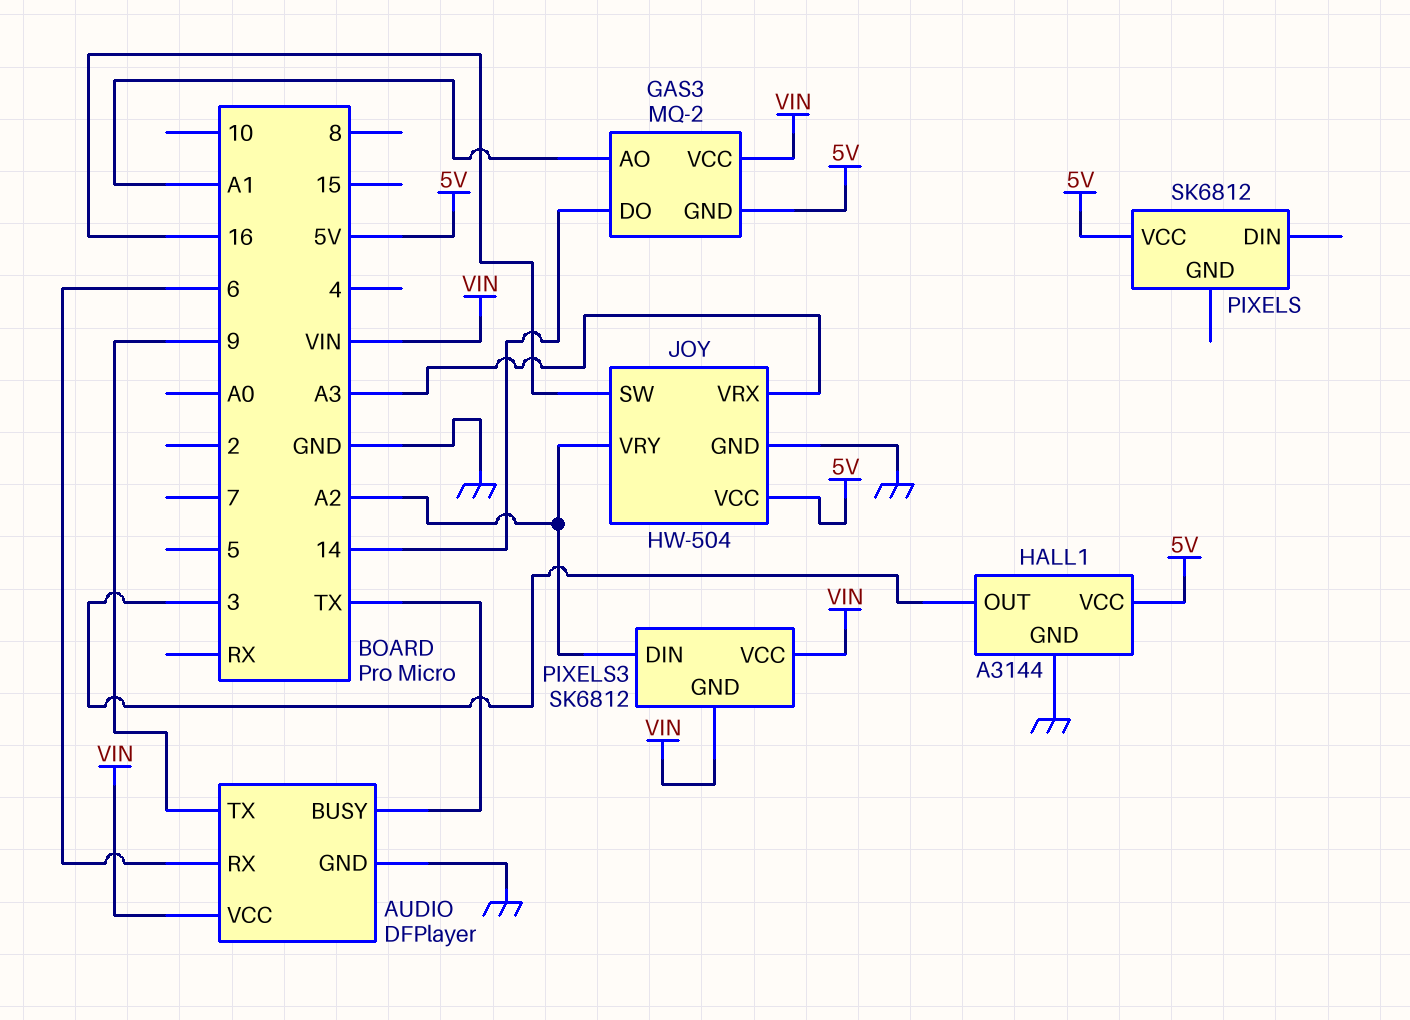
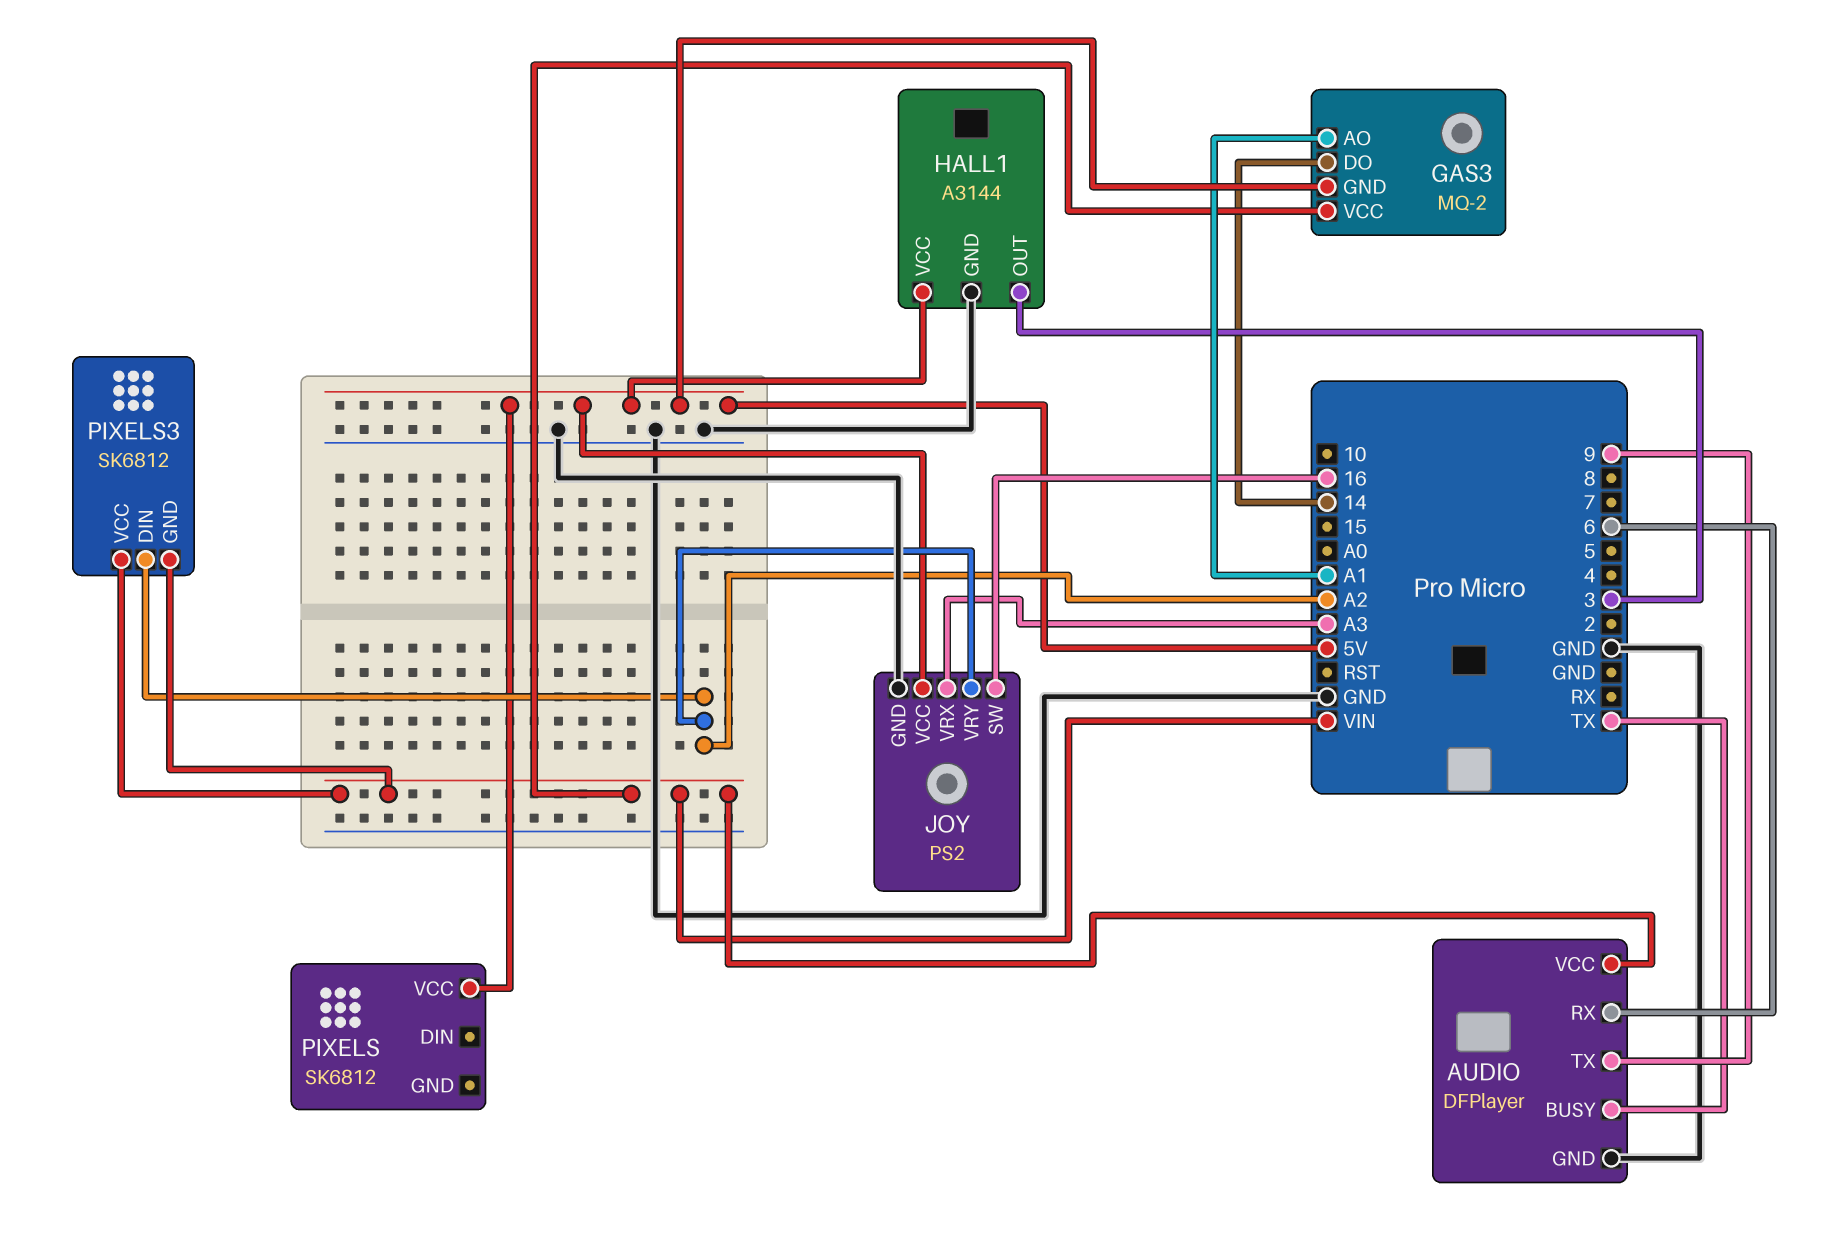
JOY: HW-504 -> PS2

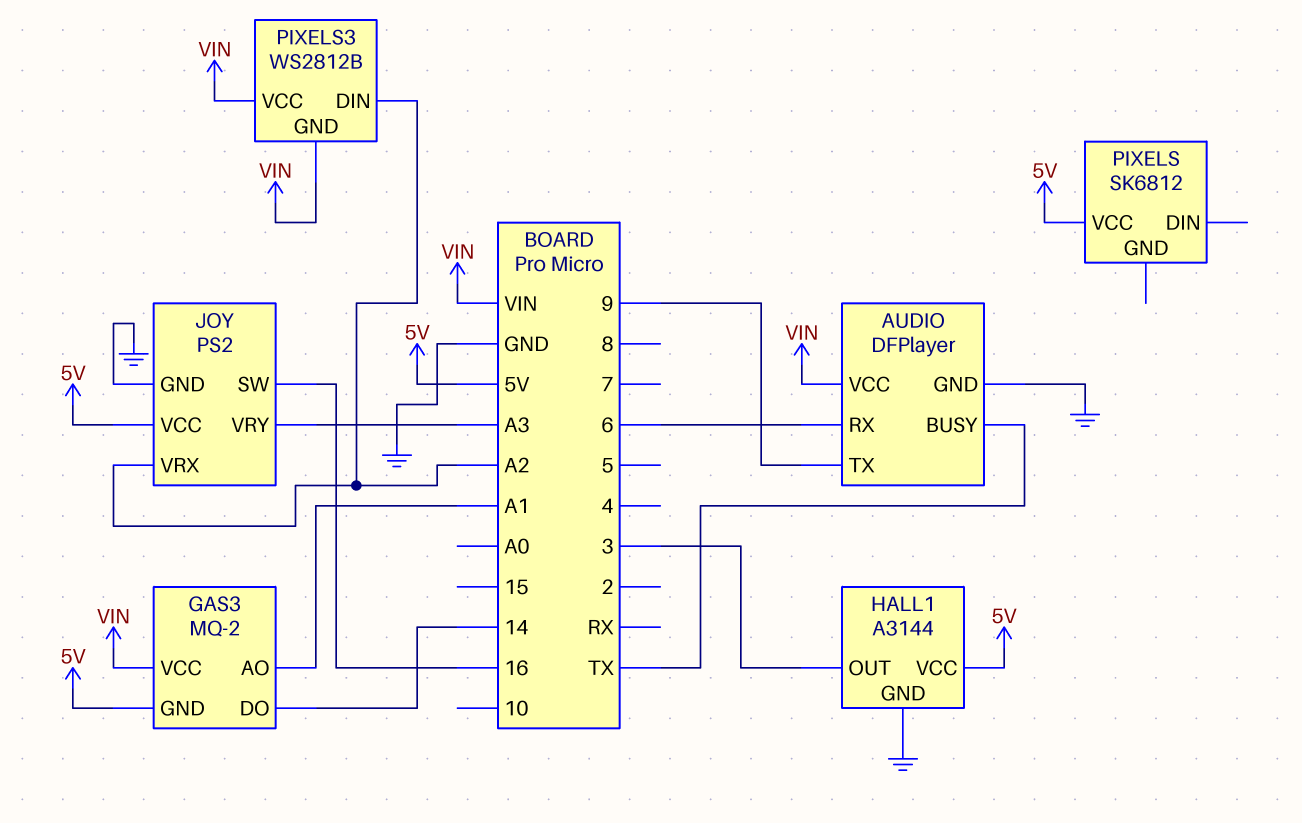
JOY pin VRX: A3 -> A2
JOY pin VRY: A2 -> A3
PIXELS3: SK6812 -> WS2812B

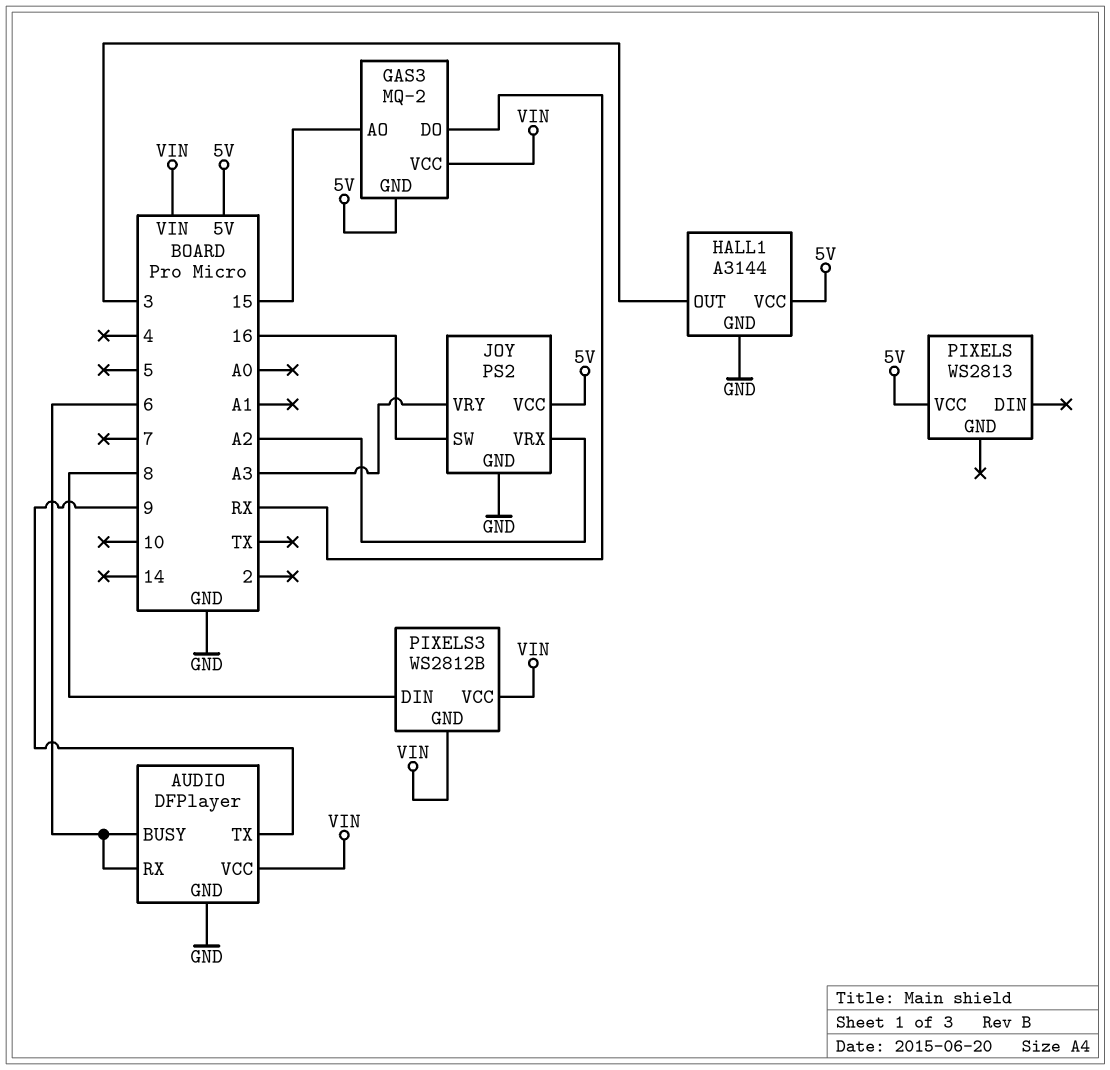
AUDIO pin BUSY: TX -> 6
GAS3 pin AO: A1 -> 15
GAS3 pin DO: 14 -> RX
PIXELS: SK6812 -> WS2813
PIXELS3 pin DIN: A2 -> 8

